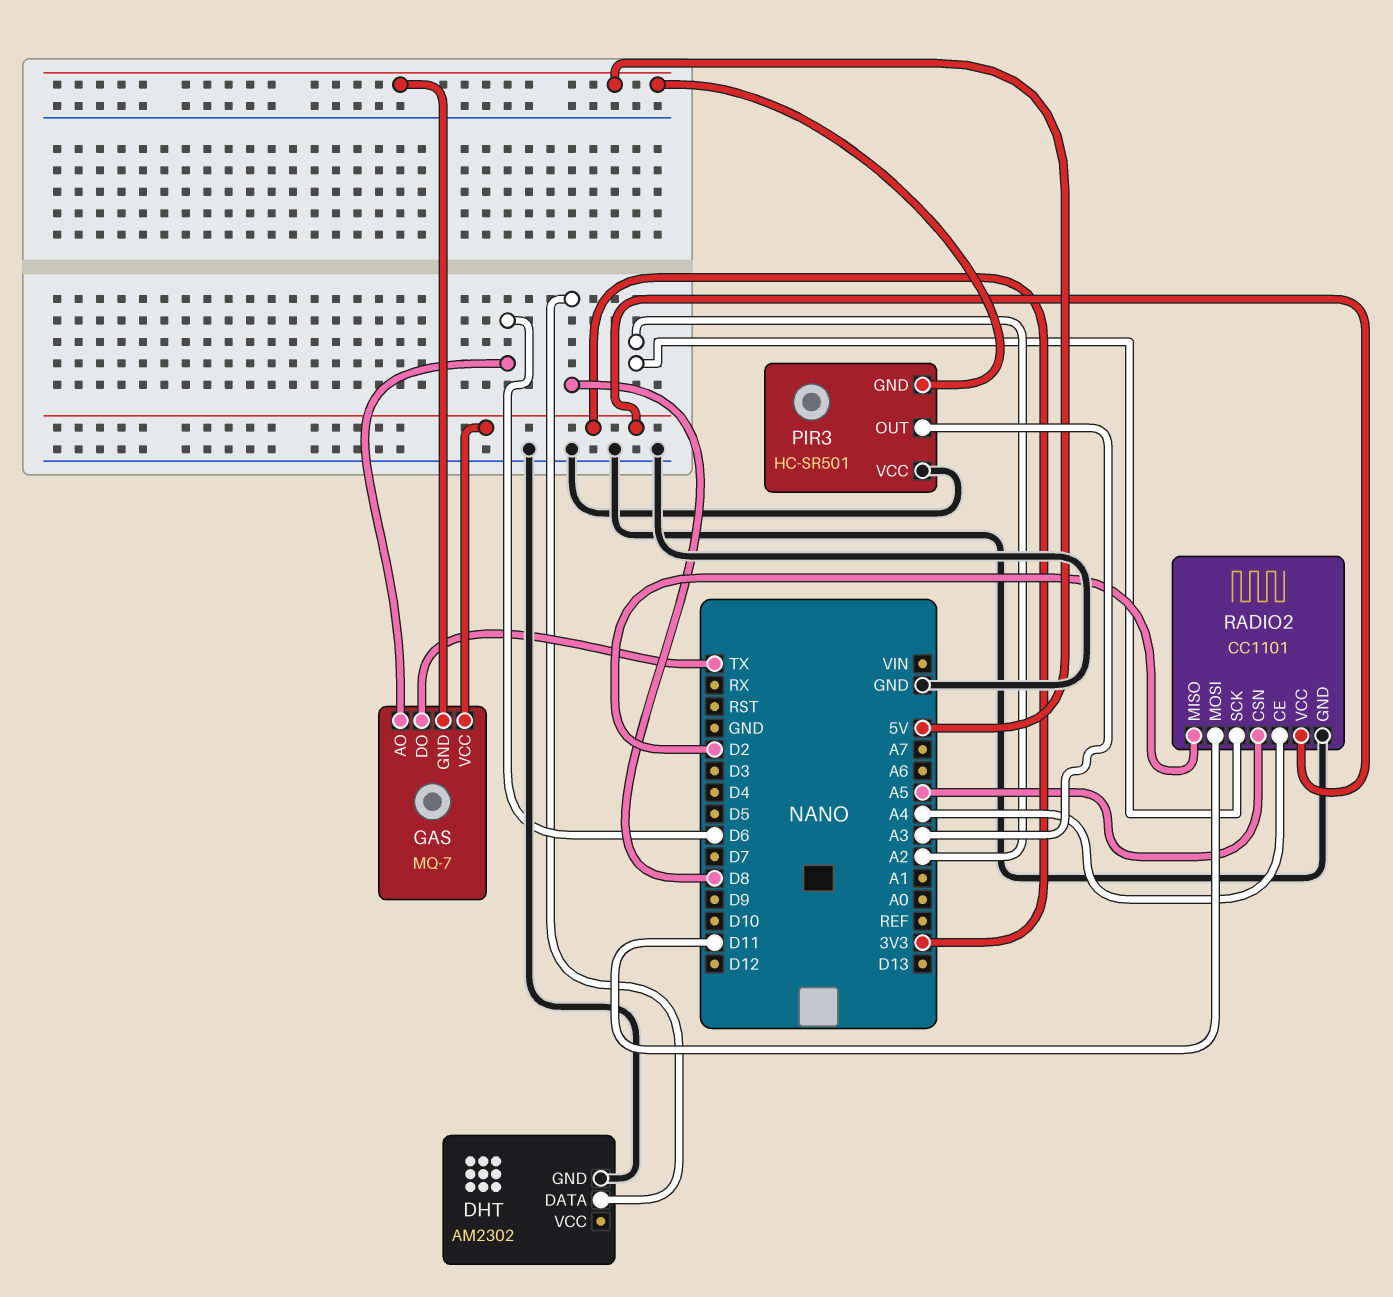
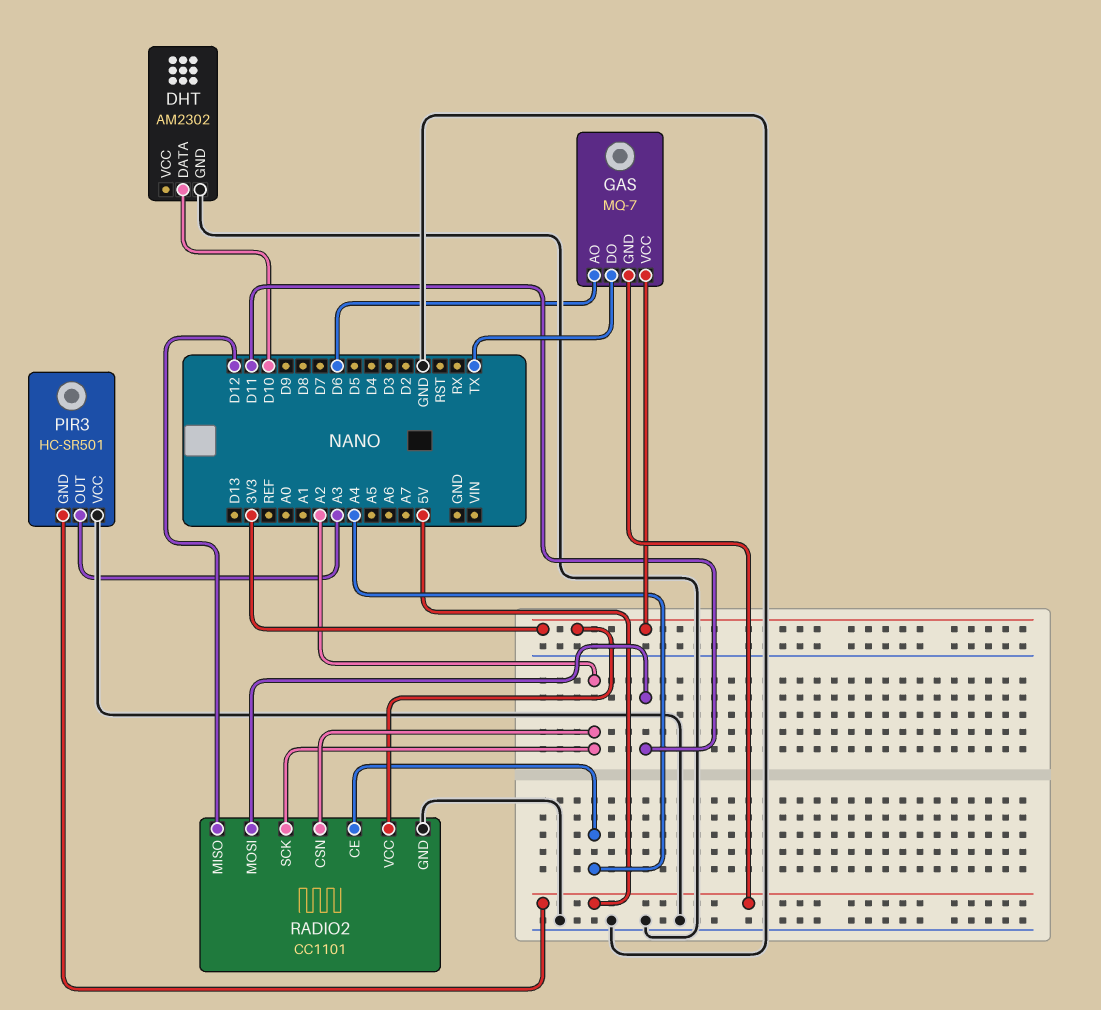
DHT pin DATA: D8 -> D10
RADIO2 pin CSN: A5 -> A2
RADIO2 pin MISO: D2 -> D12

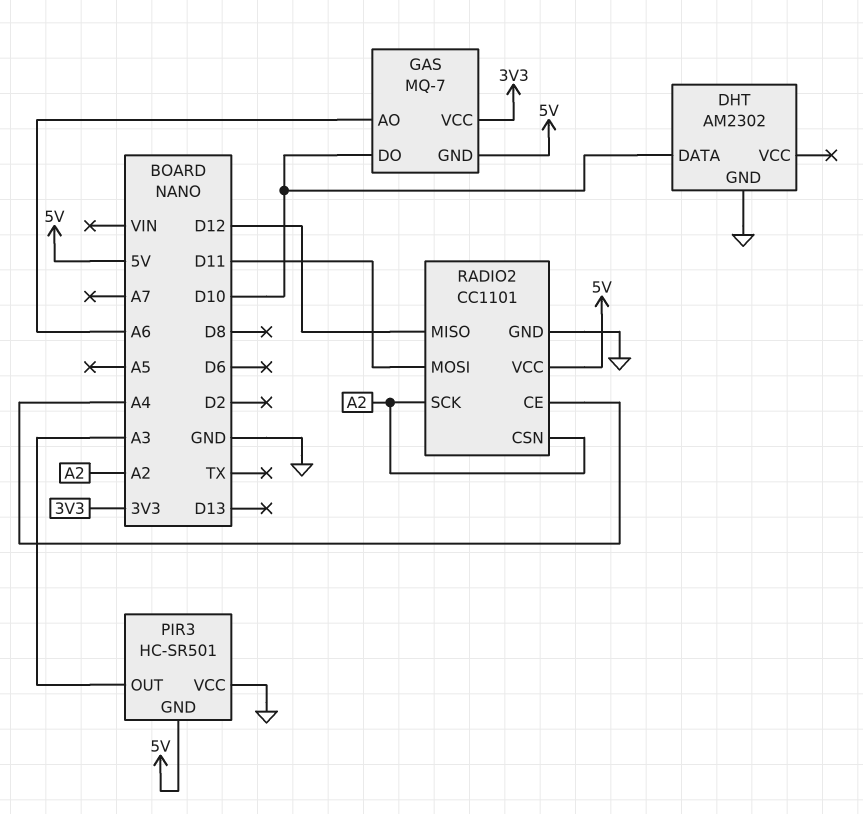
GAS pin AO: D6 -> A6
GAS pin DO: TX -> D10
RADIO2 pin VCC: 3V3 -> 5V

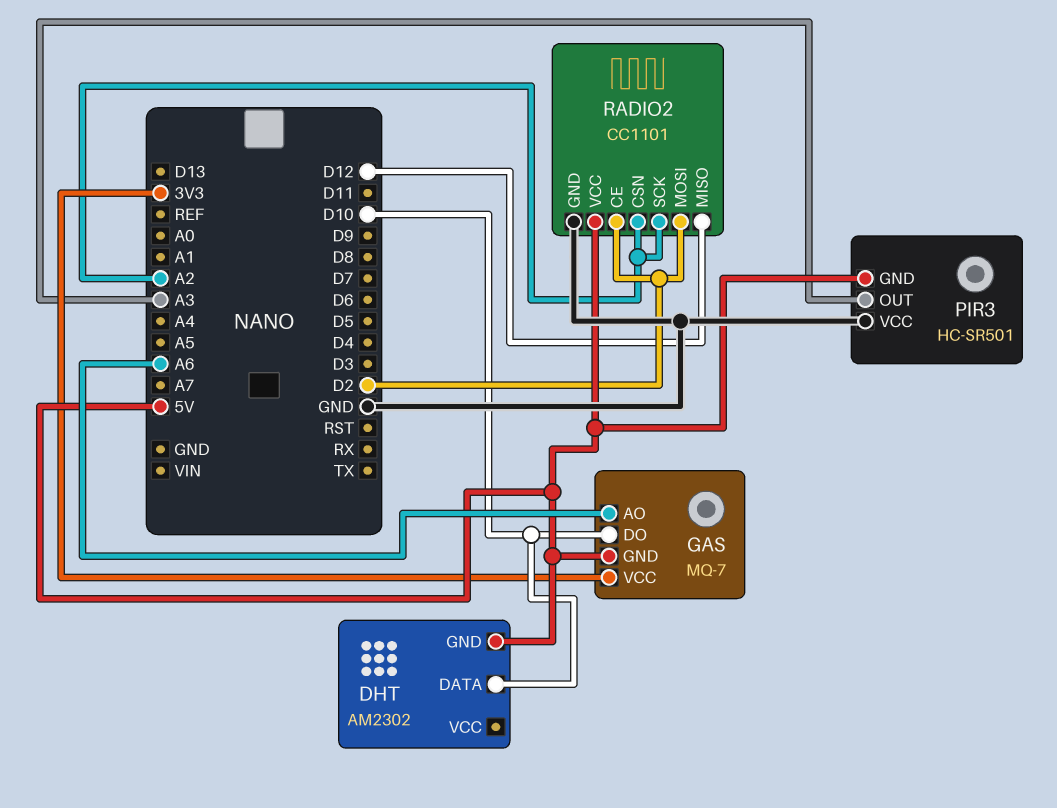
DHT pin GND: GND -> 5V
RADIO2 pin CE: A4 -> D2
RADIO2 pin MOSI: D11 -> D2

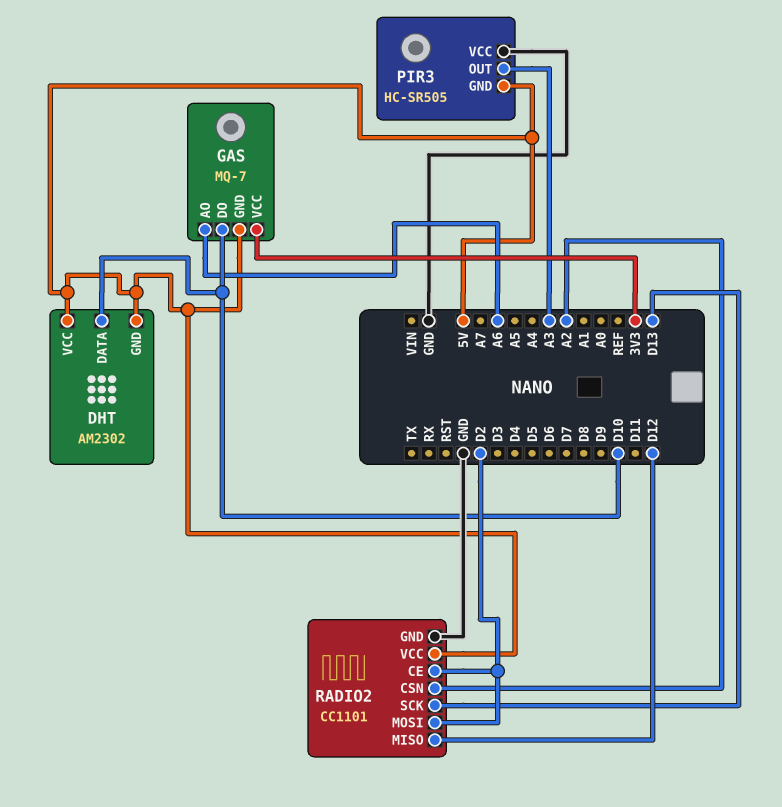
DHT pin VCC: none -> 5V
PIR3: HC-SR501 -> HC-SR505
RADIO2 pin SCK: A2 -> D13

